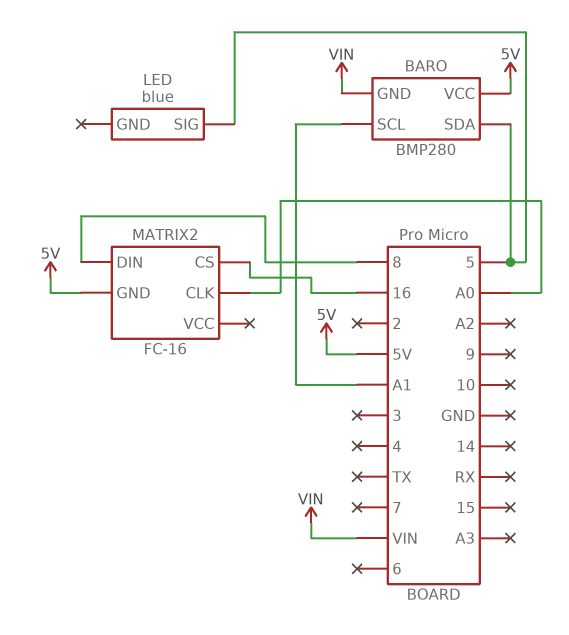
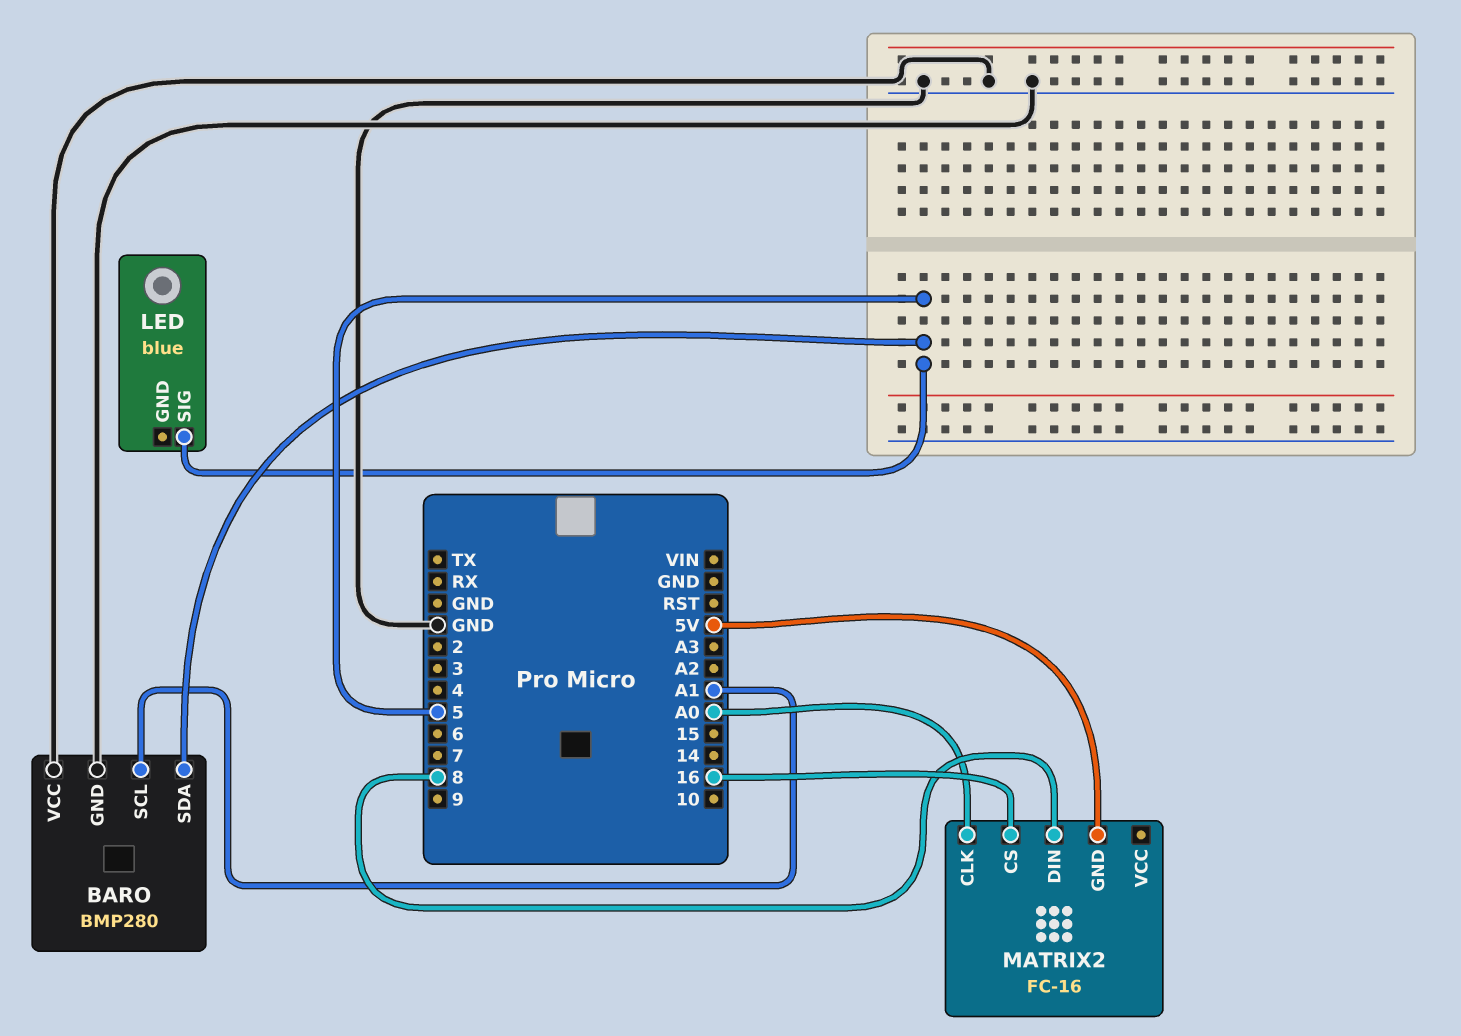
BARO pin GND: VIN -> GND
BARO pin VCC: 5V -> GND

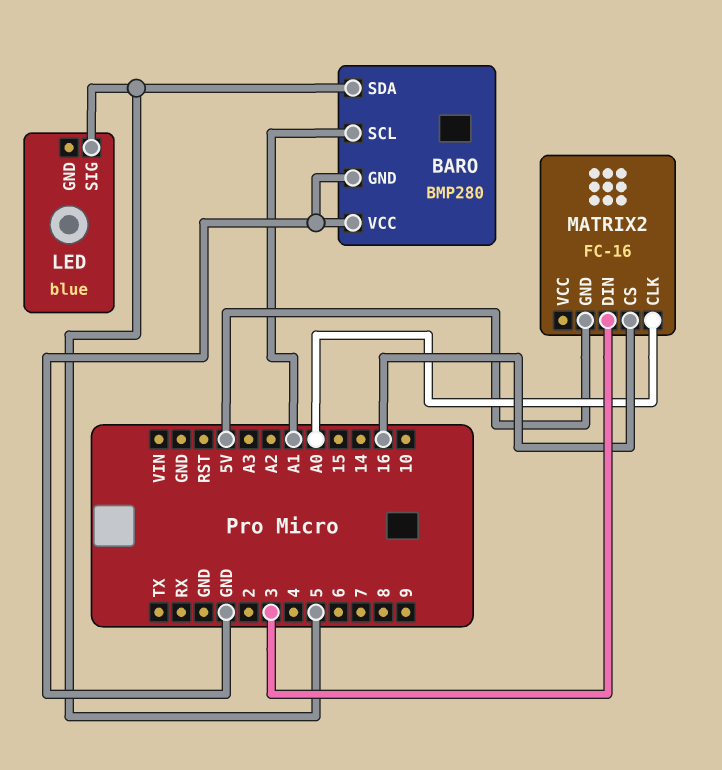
MATRIX2 pin DIN: 8 -> 3

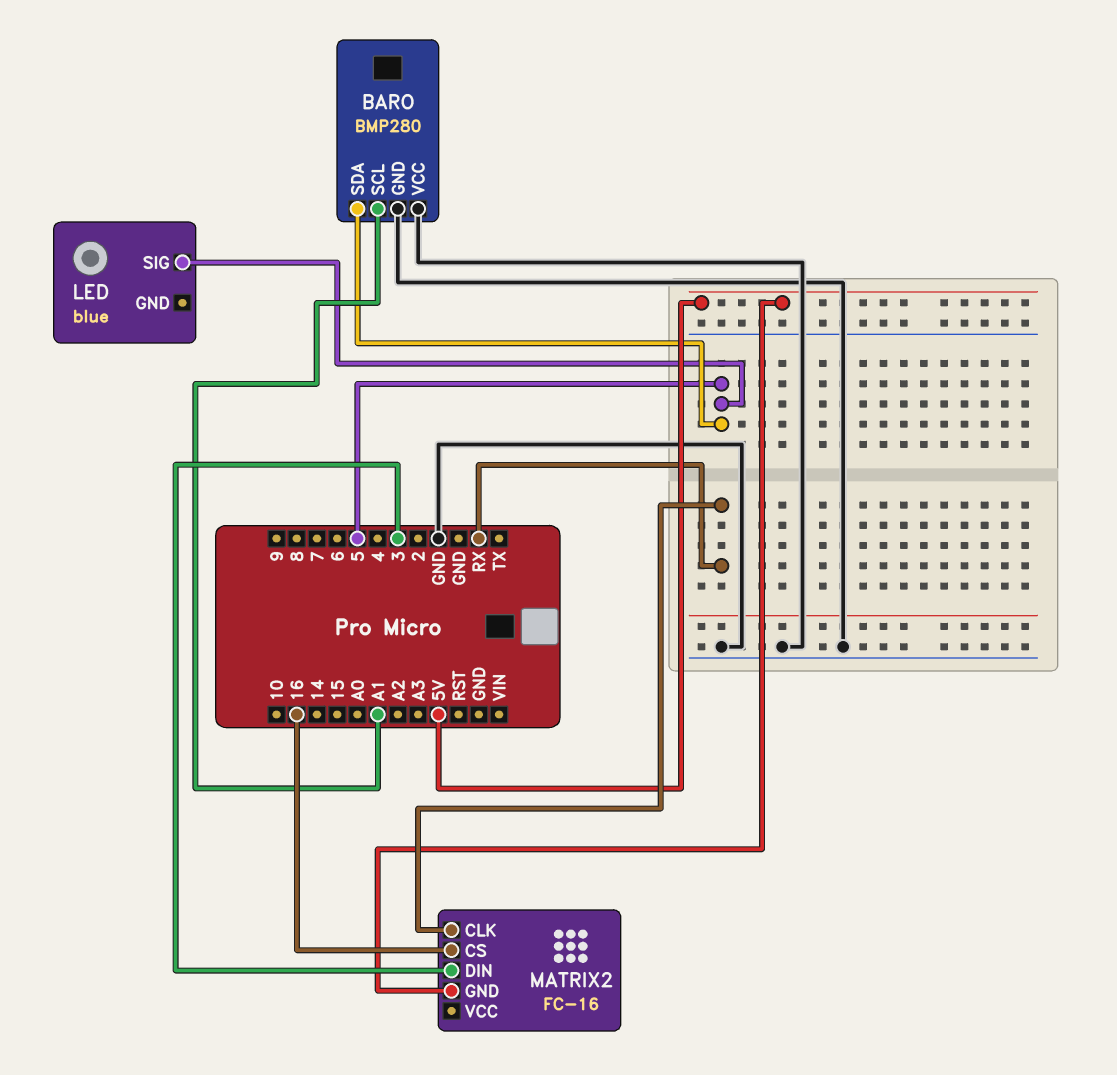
MATRIX2 pin CLK: A0 -> RX

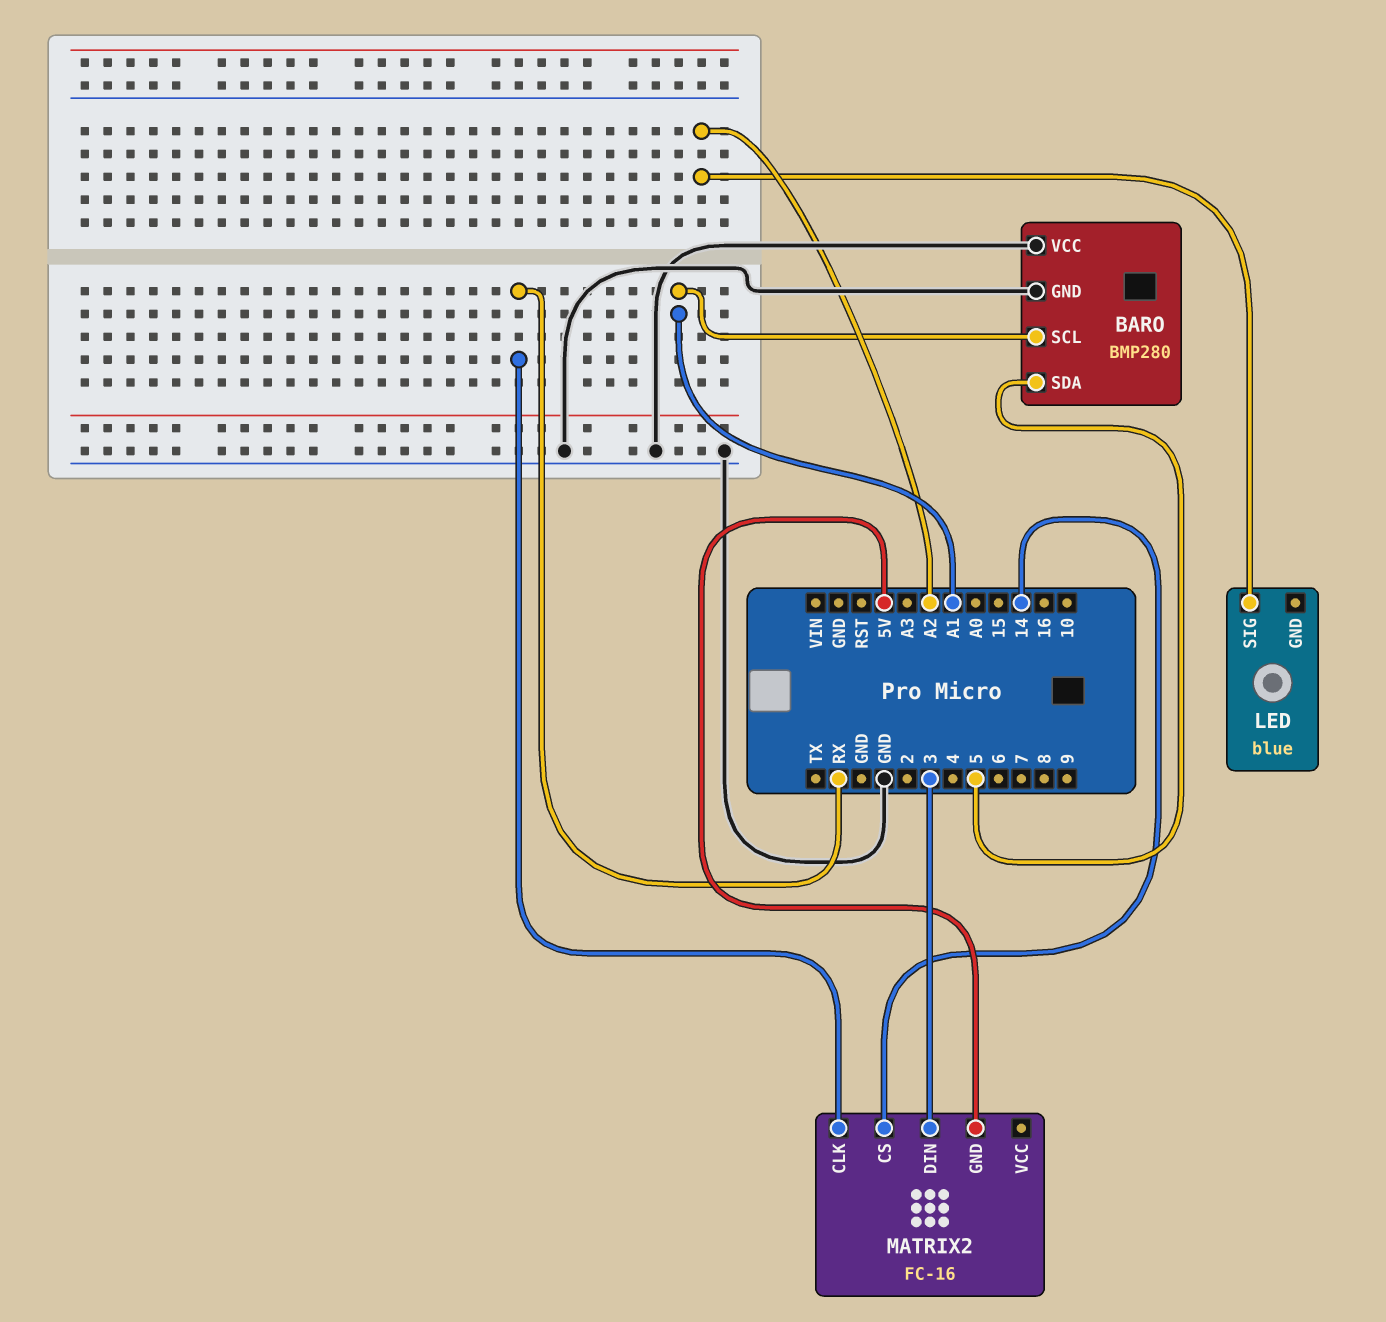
LED pin SIG: 5 -> A2
MATRIX2 pin CS: 16 -> 14

